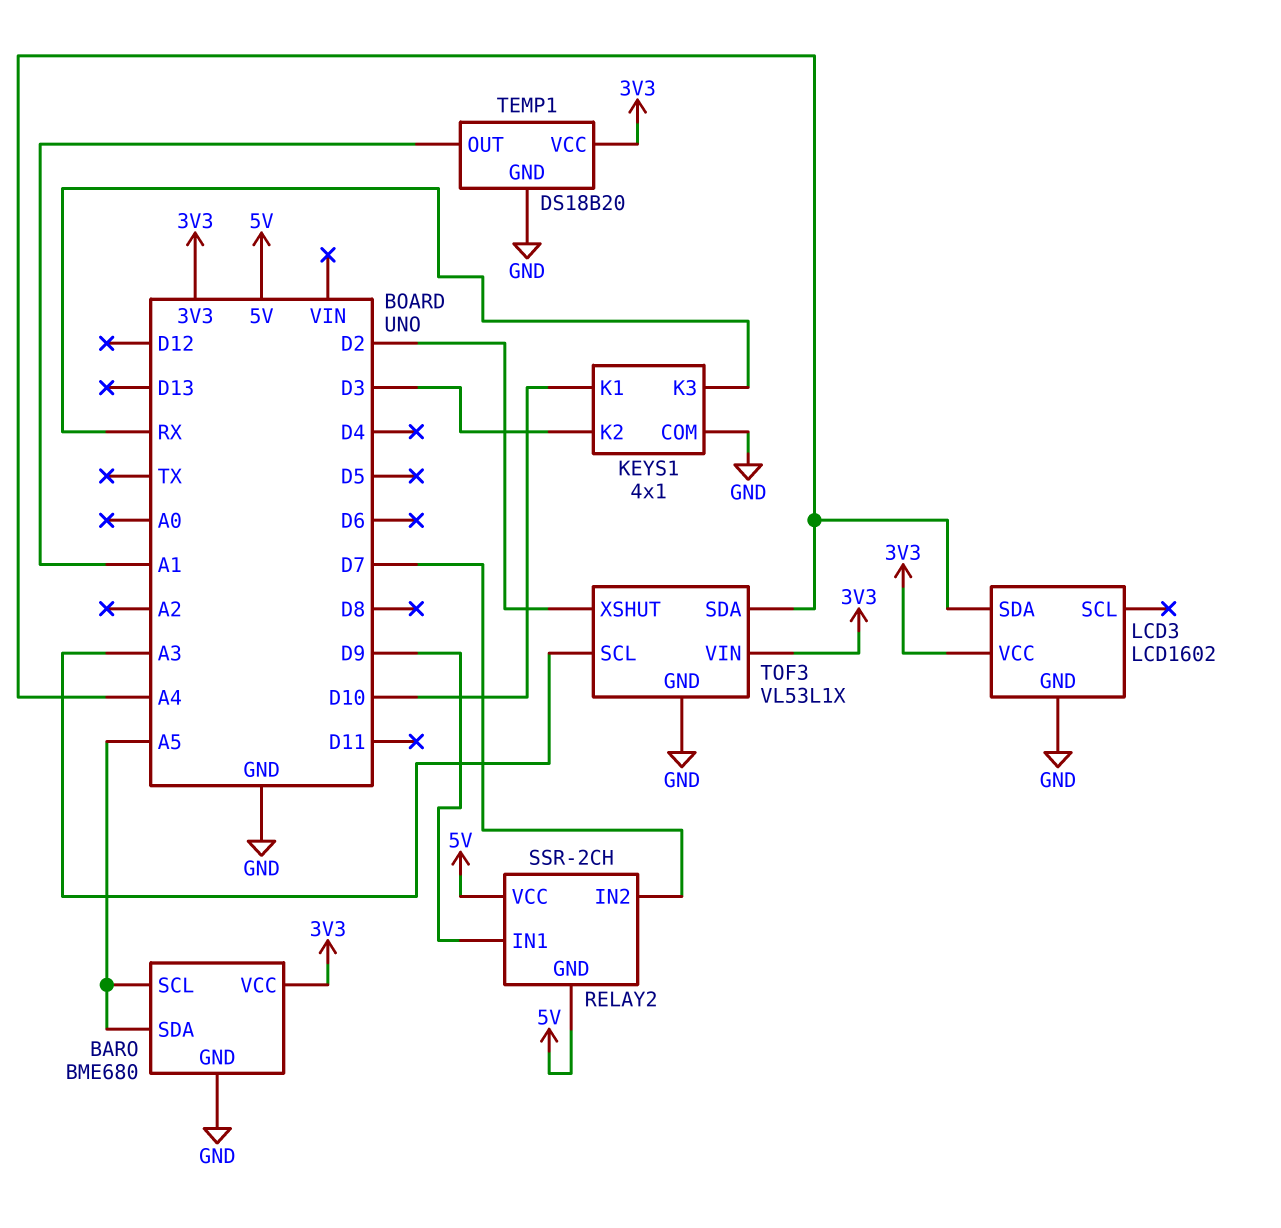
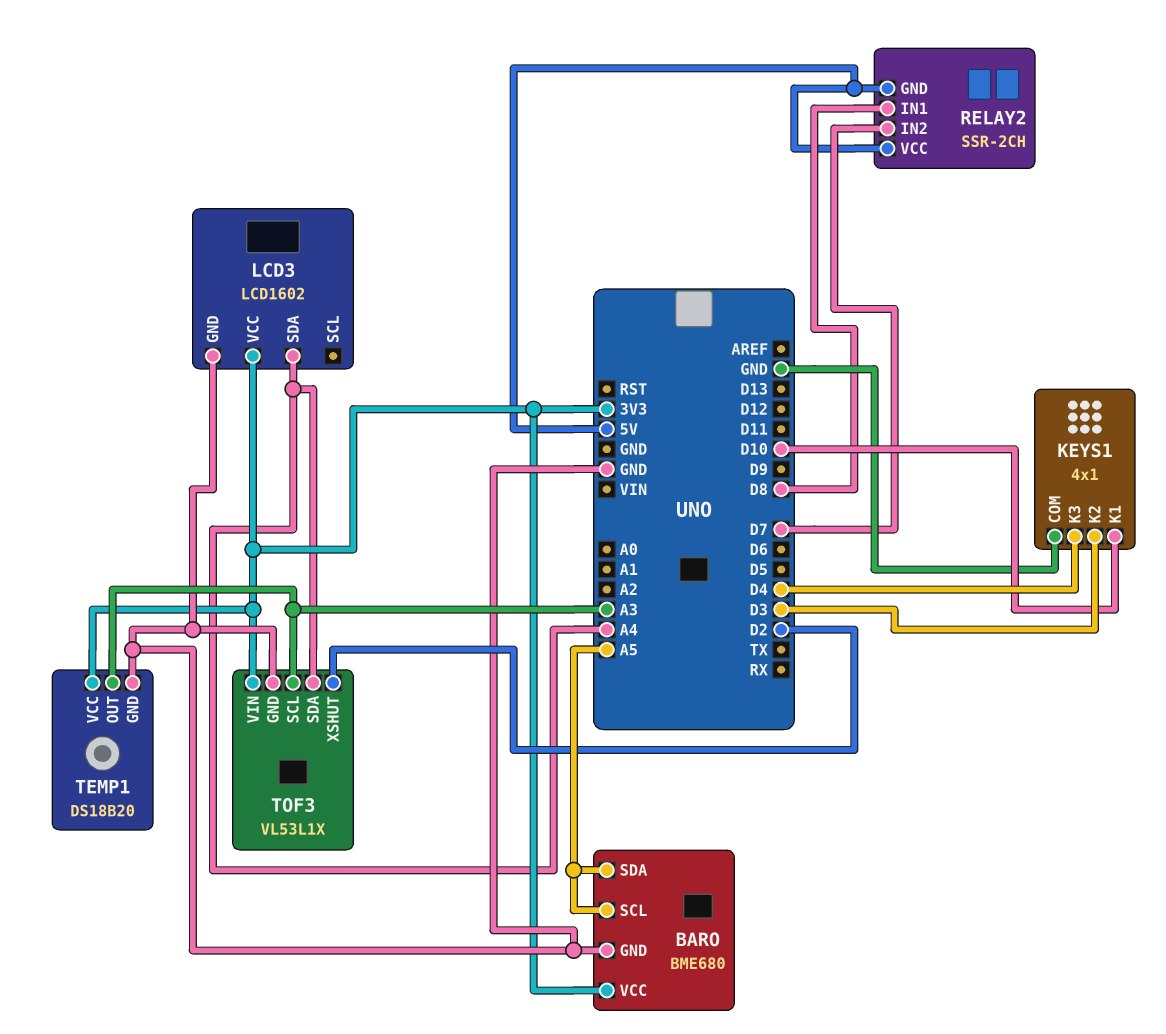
KEYS1 pin K3: RX -> D4
RELAY2 pin IN1: D9 -> D8
TEMP1 pin OUT: A1 -> A3

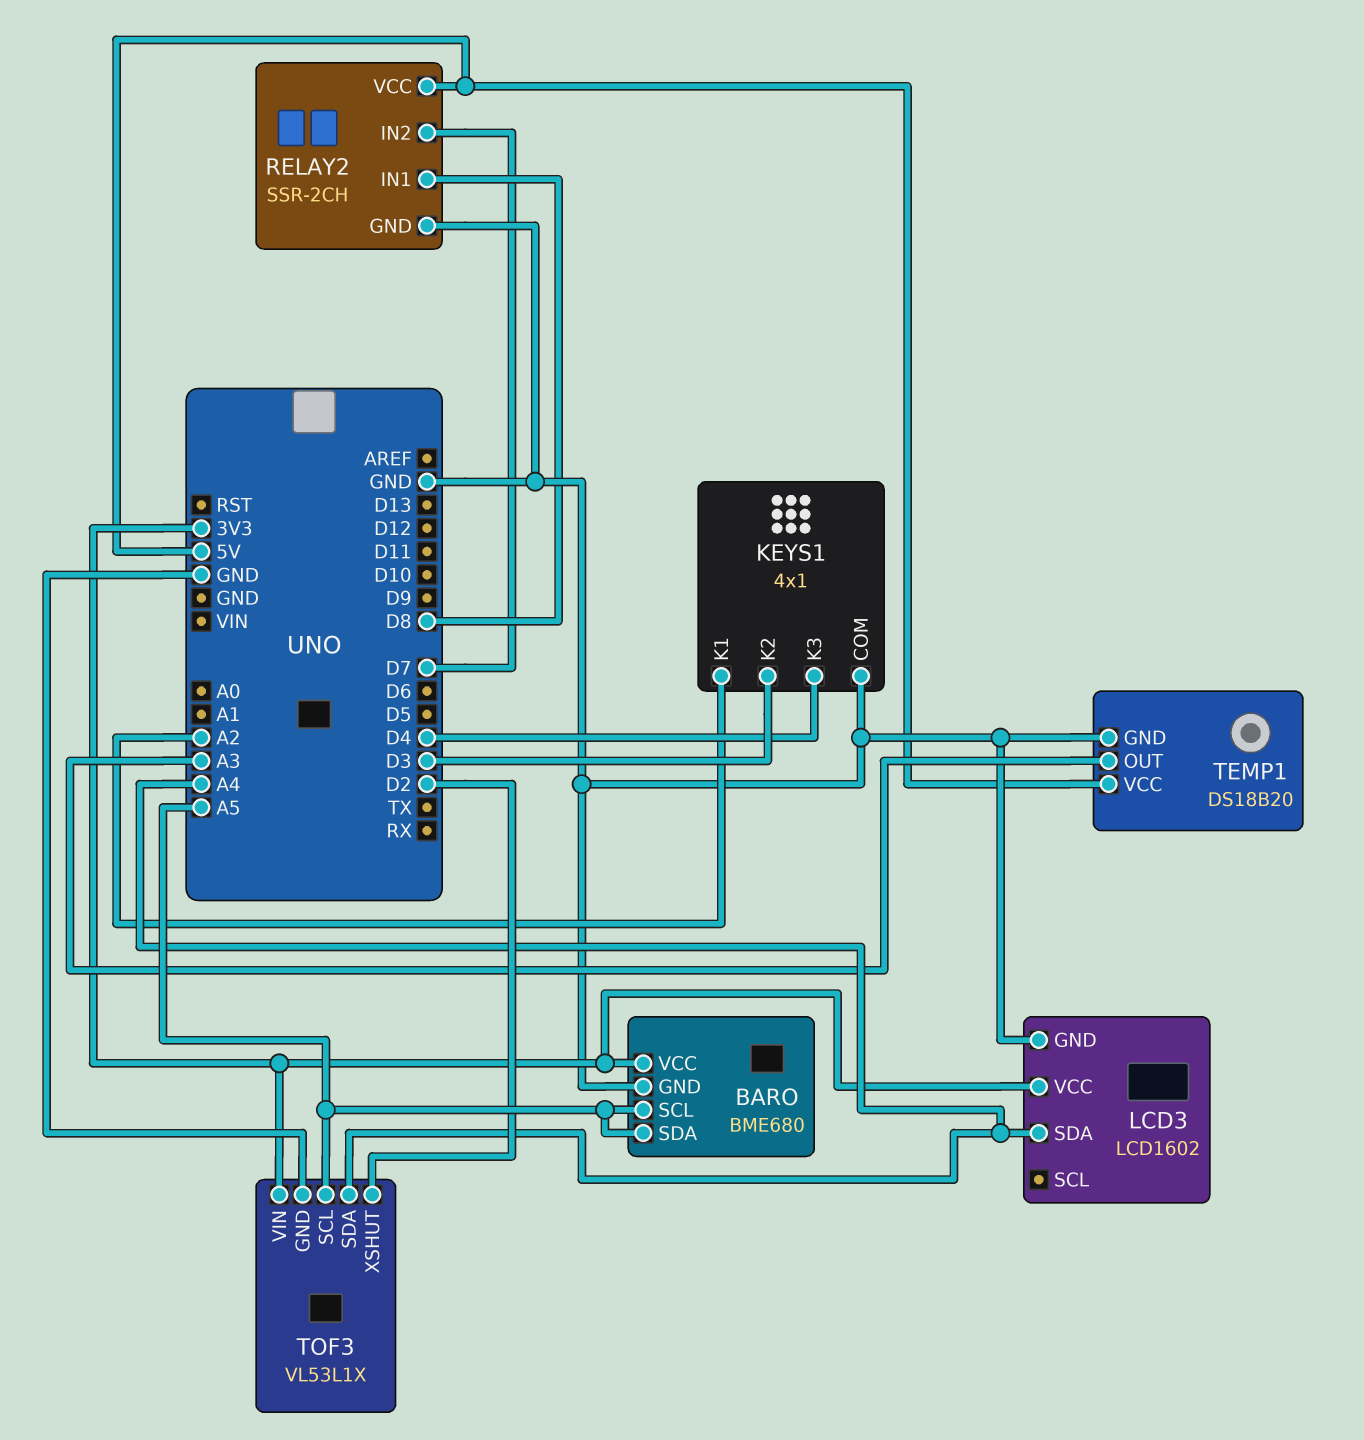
KEYS1 pin K1: D10 -> A2
RELAY2 pin GND: 5V -> GND
TEMP1 pin VCC: 3V3 -> 5V
TOF3 pin SCL: A3 -> A5

